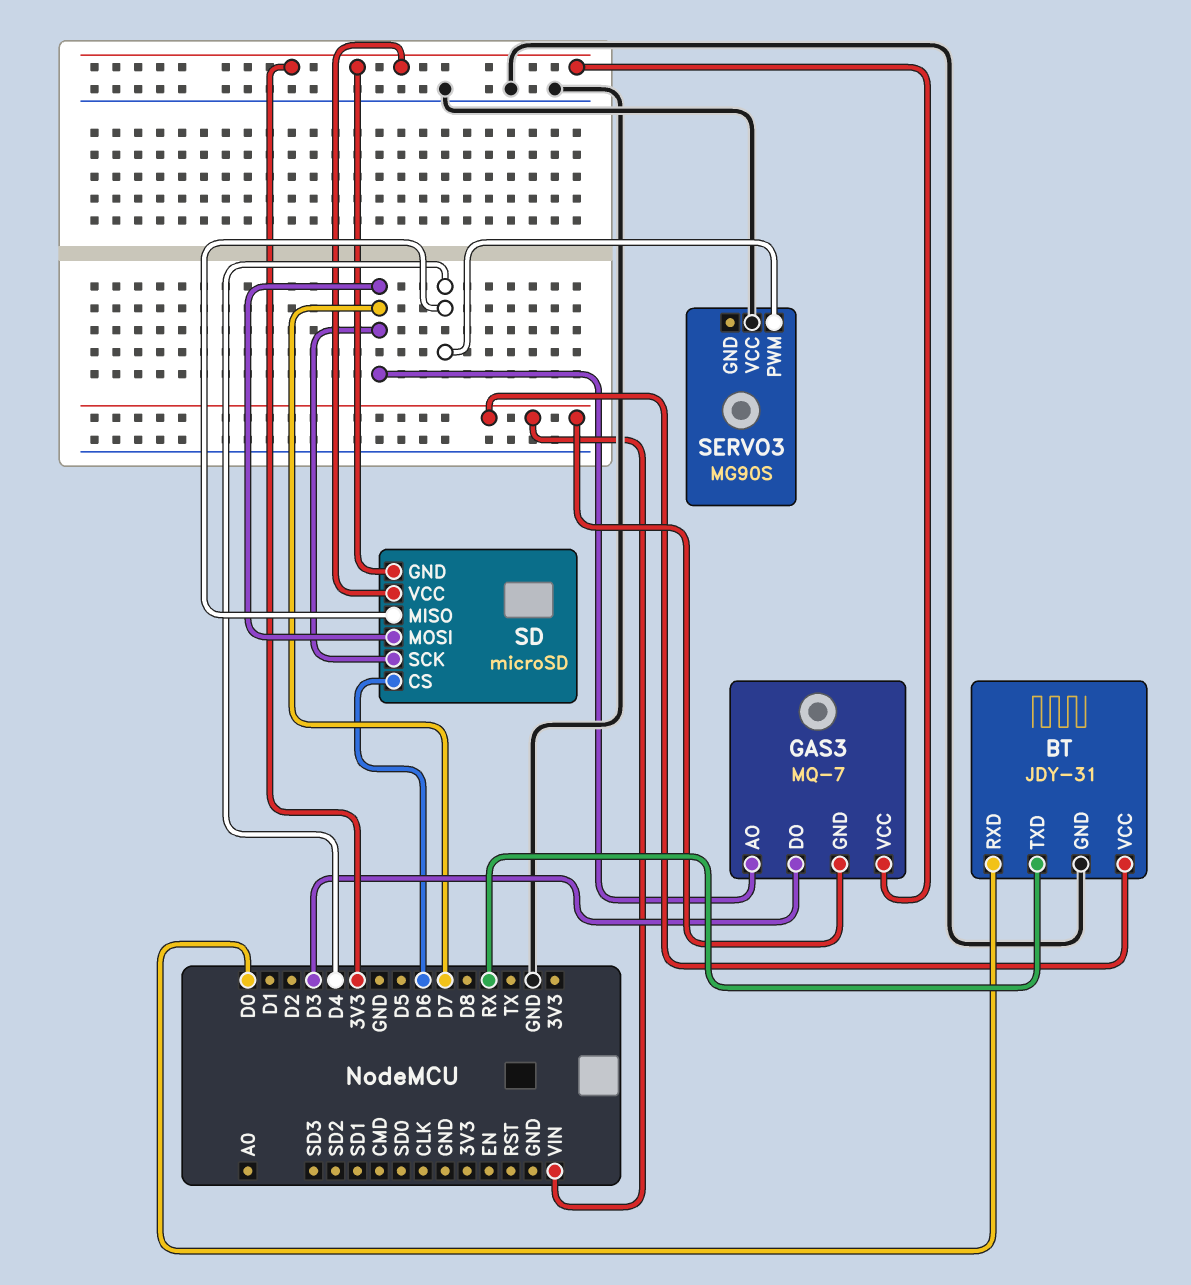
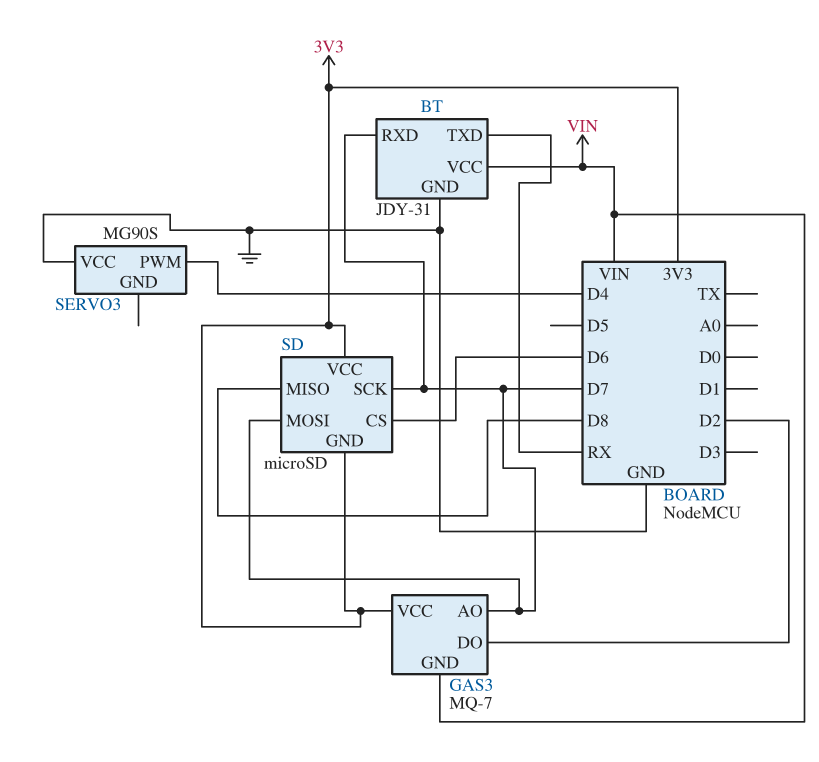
BT pin RXD: D0 -> D7
GAS3 pin DO: D3 -> D2
SD pin MISO: D4 -> D8

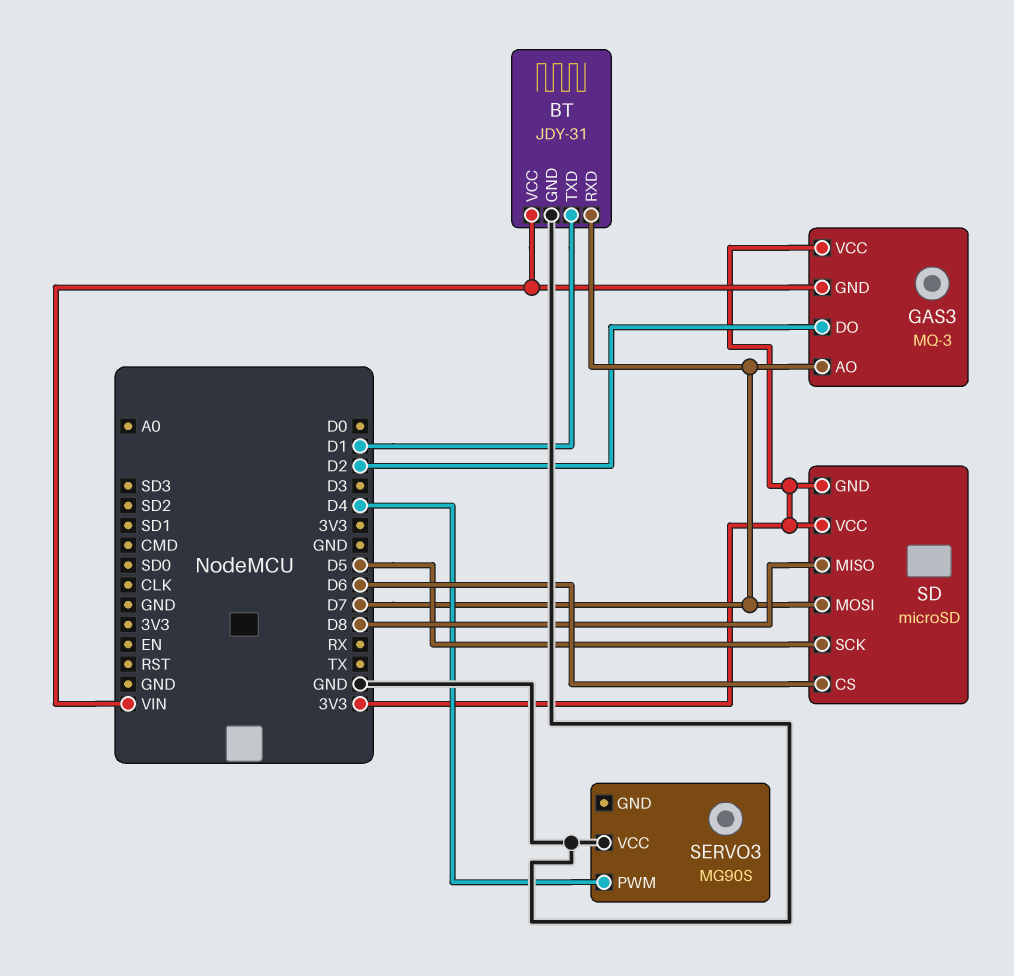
BT pin TXD: RX -> D1
GAS3: MQ-7 -> MQ-3
SD pin SCK: D7 -> D5

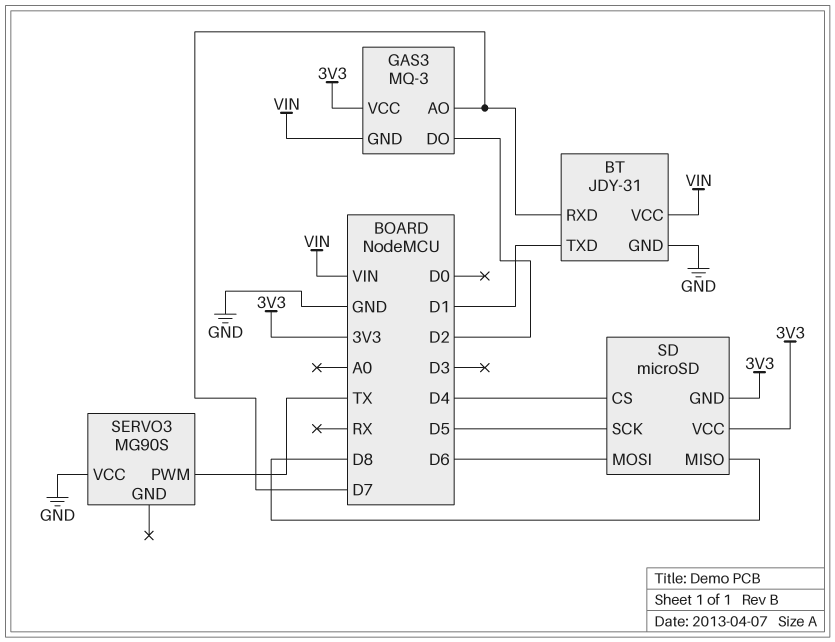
SD pin CS: D6 -> D4
SD pin MOSI: D7 -> D6
SERVO3 pin PWM: D4 -> TX

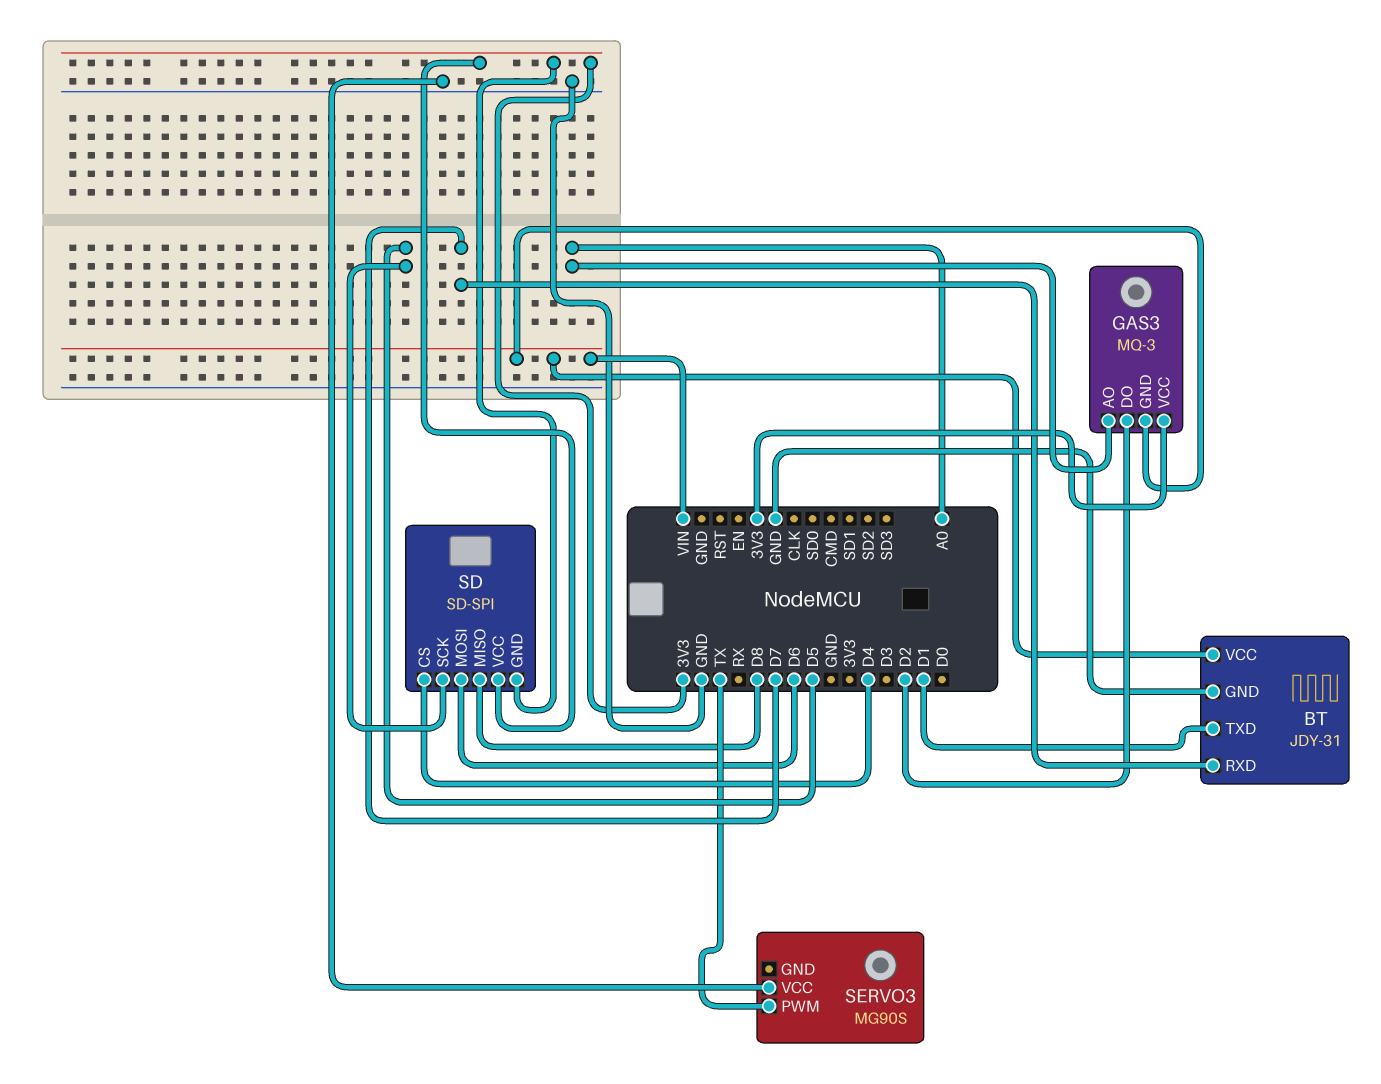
GAS3 pin AO: D7 -> A0
SD: microSD -> SD-SPI

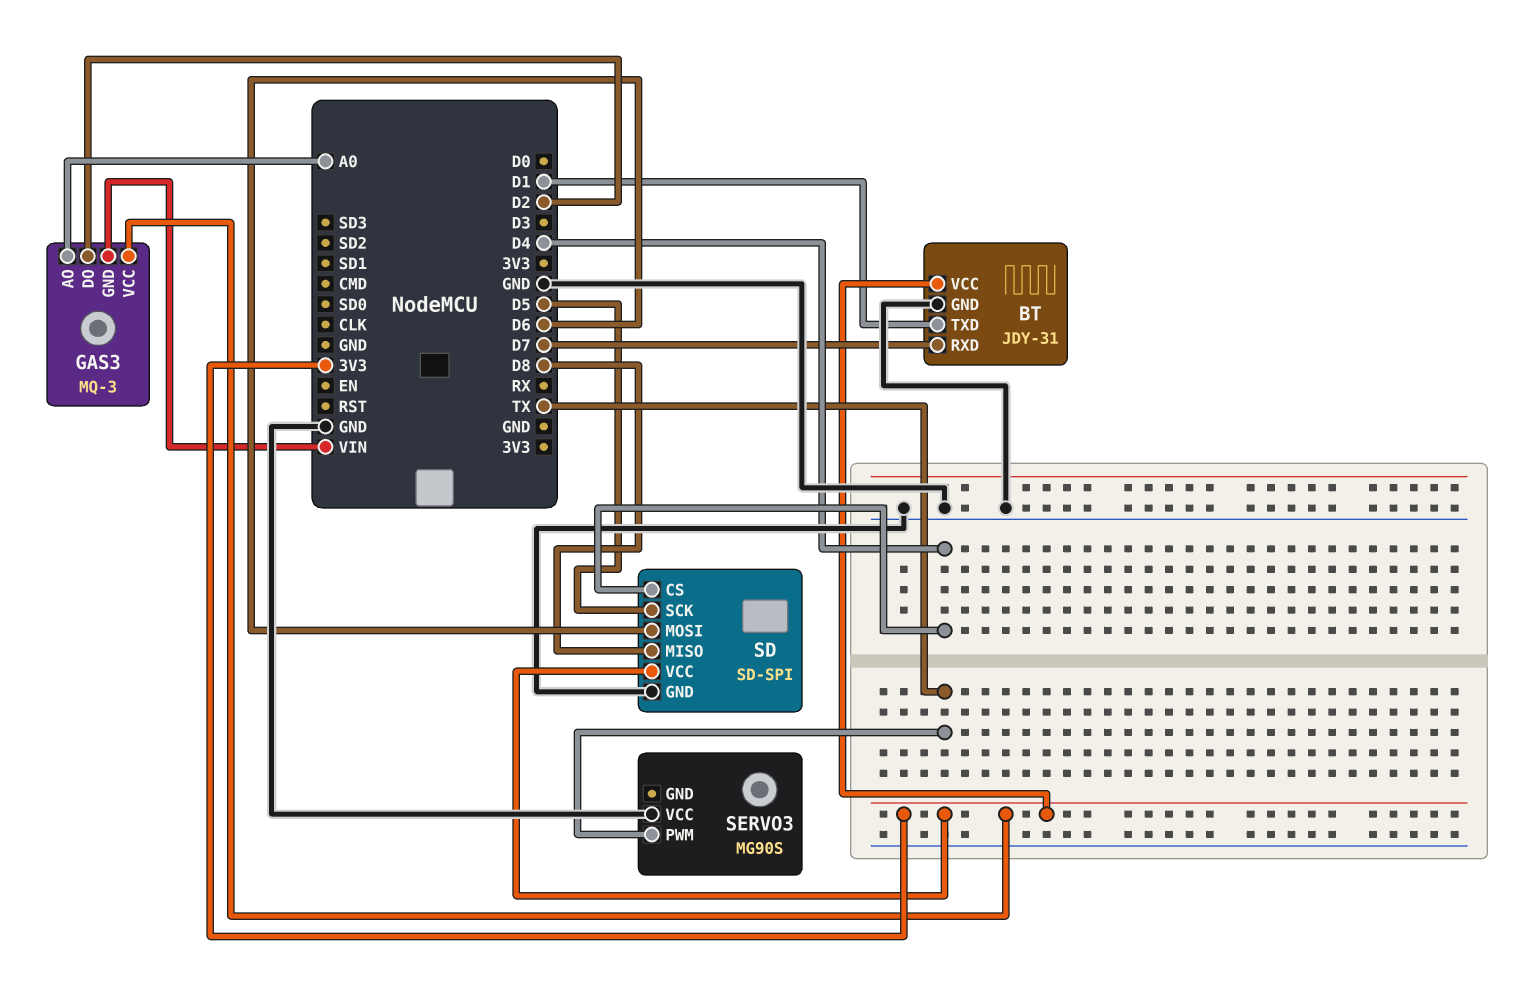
BT pin VCC: VIN -> 3V3
SD pin GND: 3V3 -> GND

